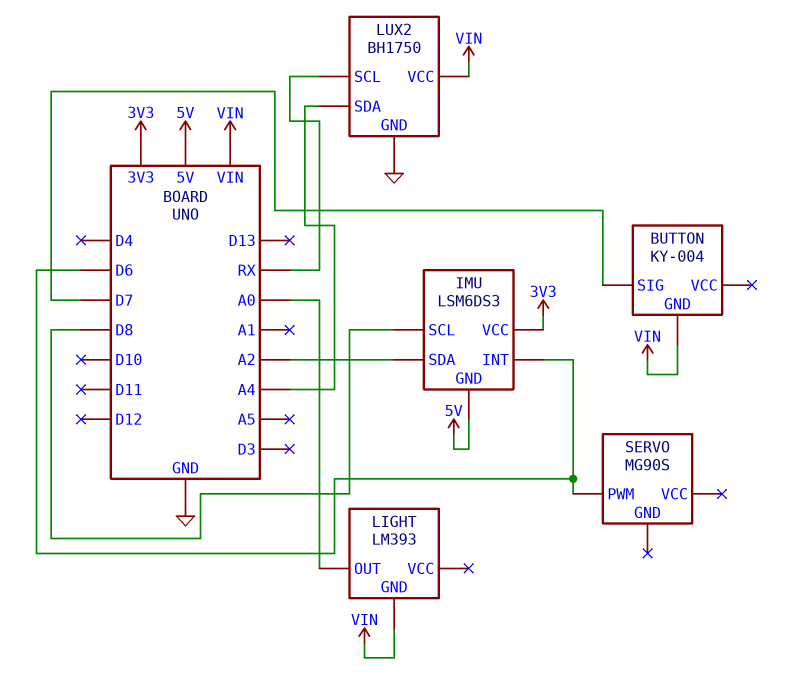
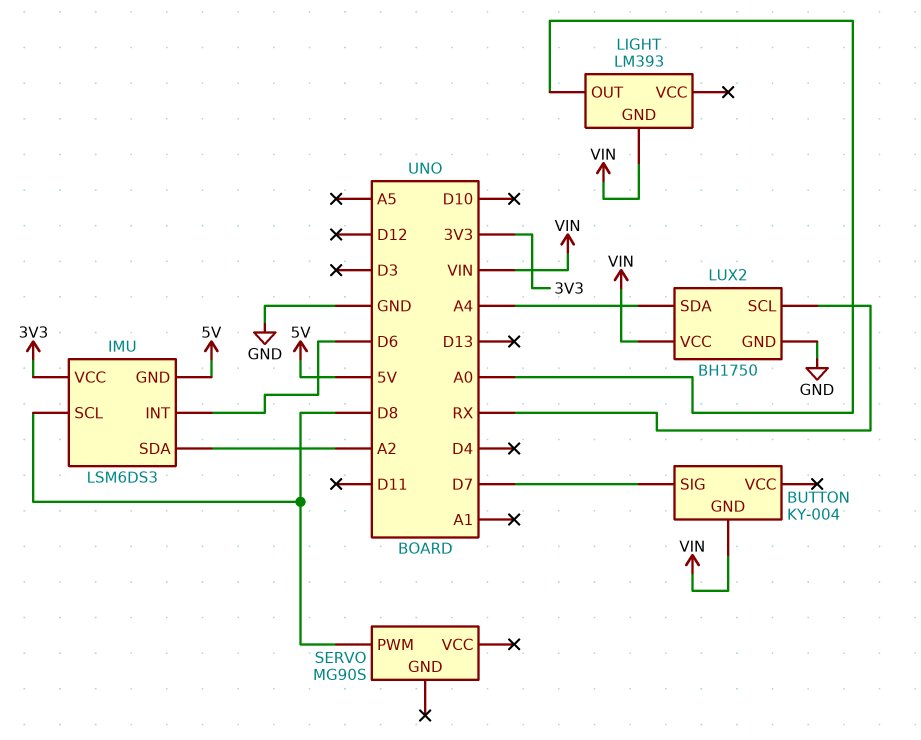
SERVO pin PWM: D6 -> D8

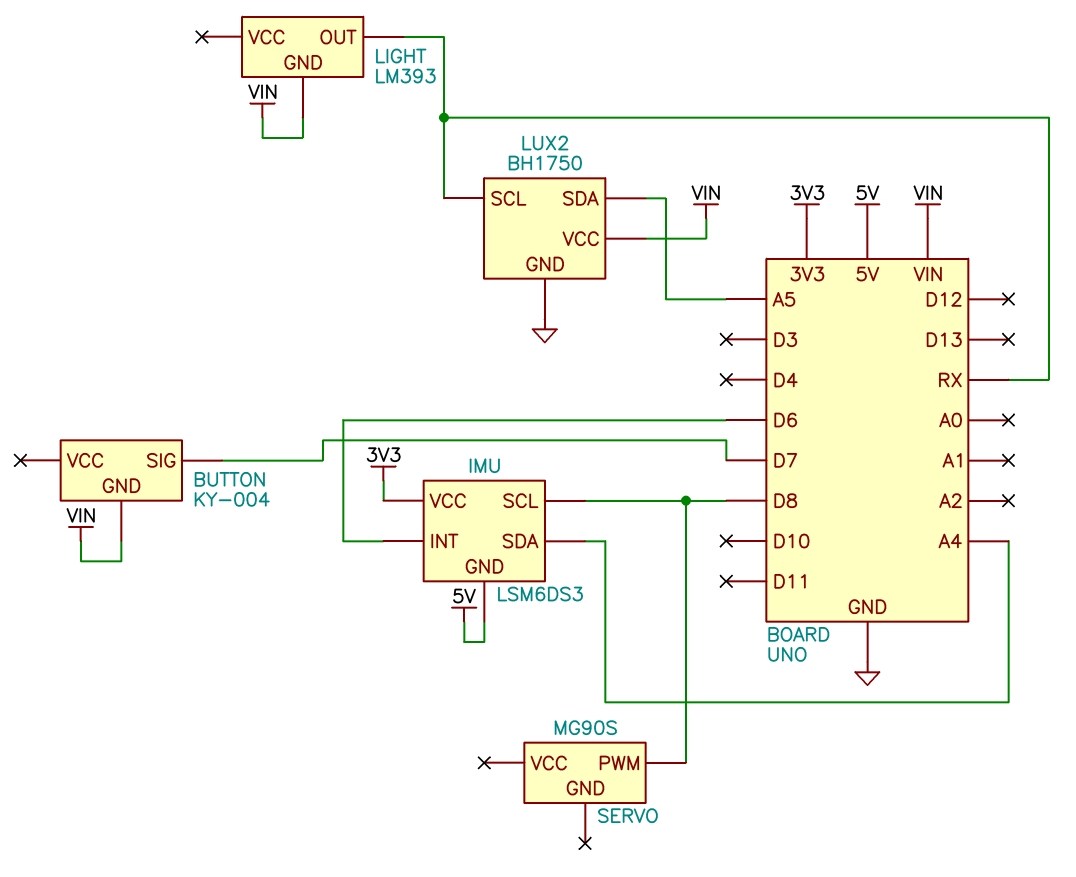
IMU pin SDA: A2 -> A4
LIGHT pin OUT: A0 -> RX
LUX2 pin SDA: A4 -> A5

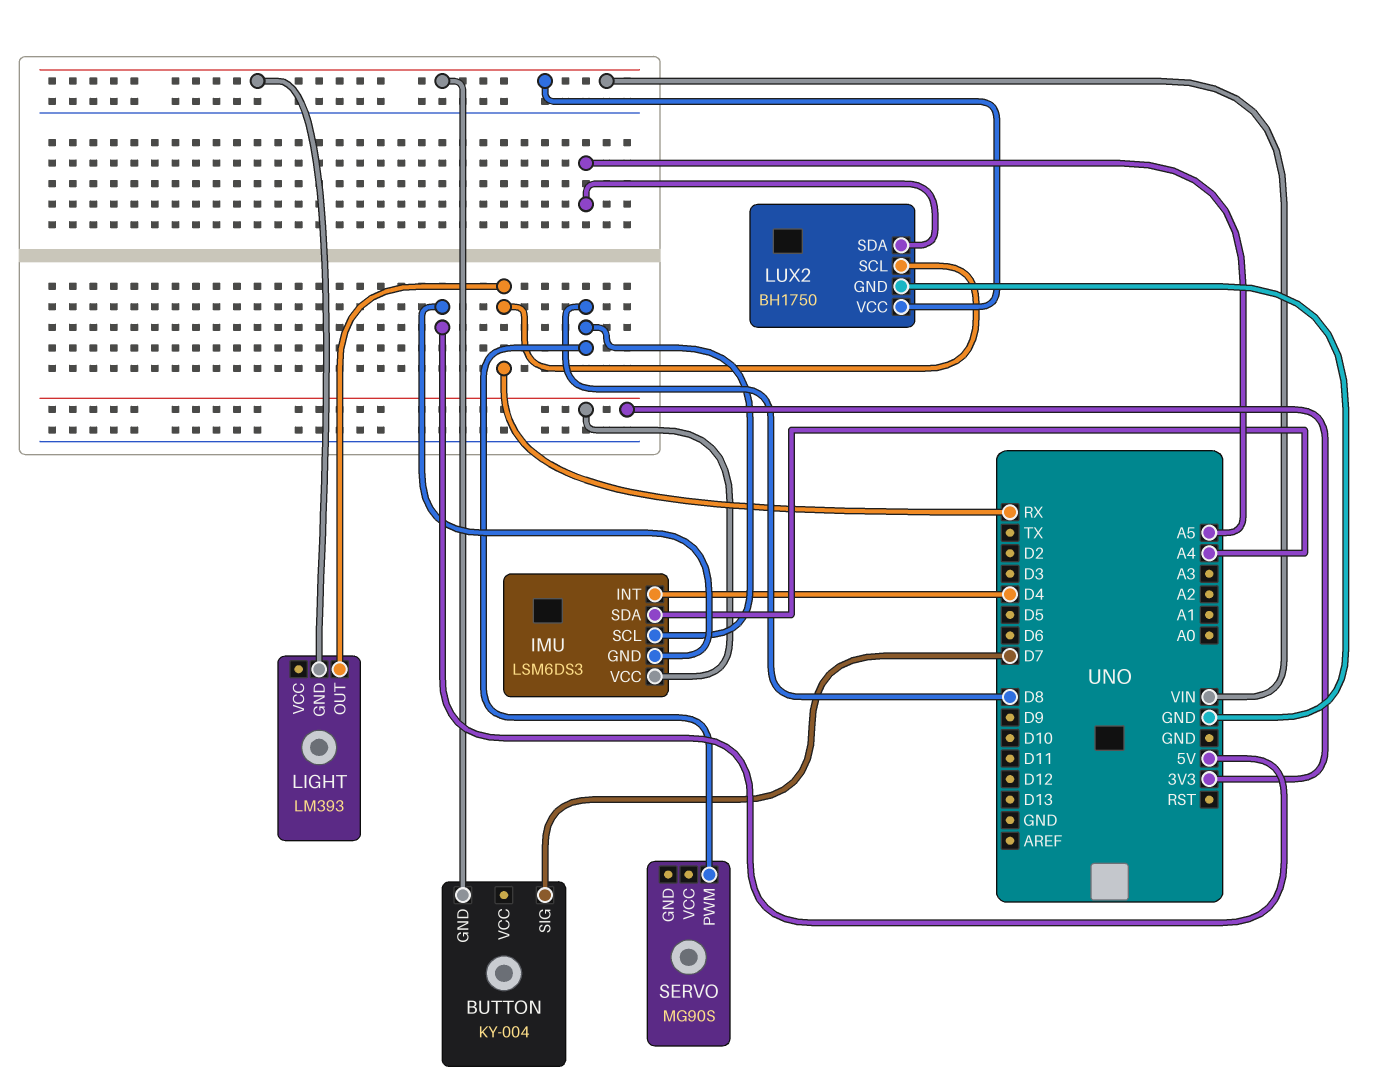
IMU pin INT: D6 -> D4

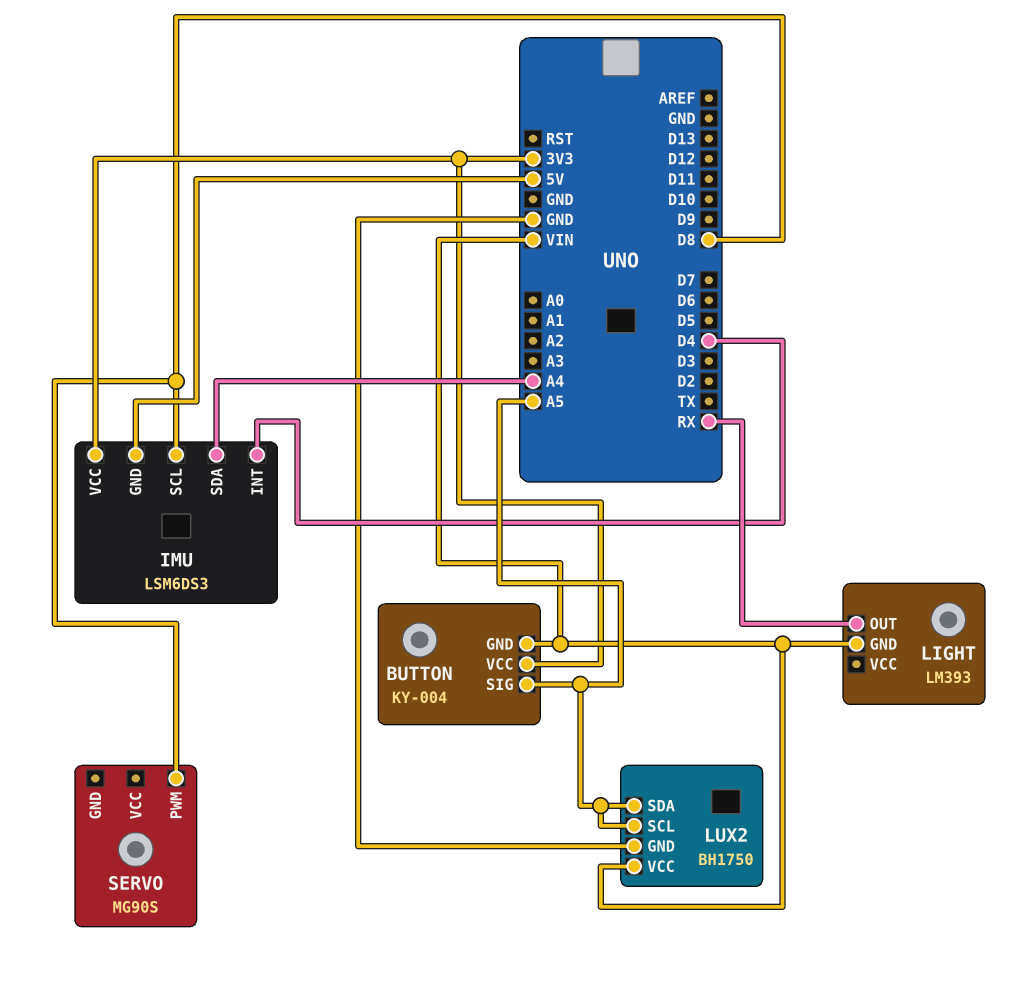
BUTTON pin SIG: D7 -> A5
BUTTON pin VCC: none -> 3V3
LUX2 pin SCL: RX -> A5

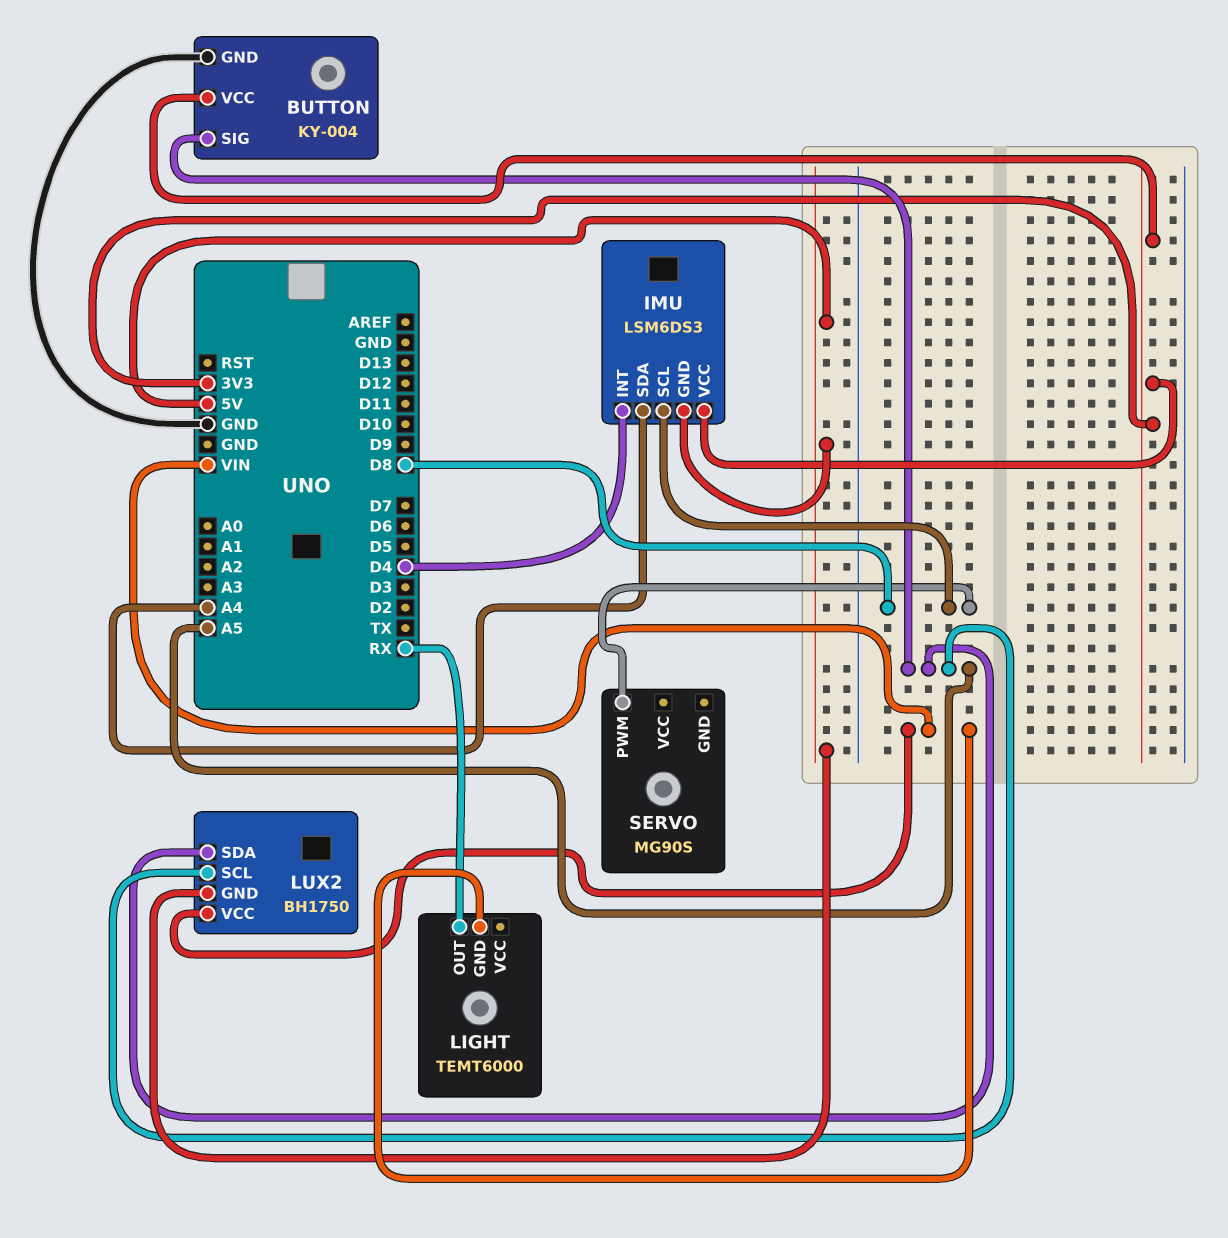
BUTTON pin GND: VIN -> GND
LIGHT: LM393 -> TEMT6000
LUX2 pin GND: GND -> 5V

